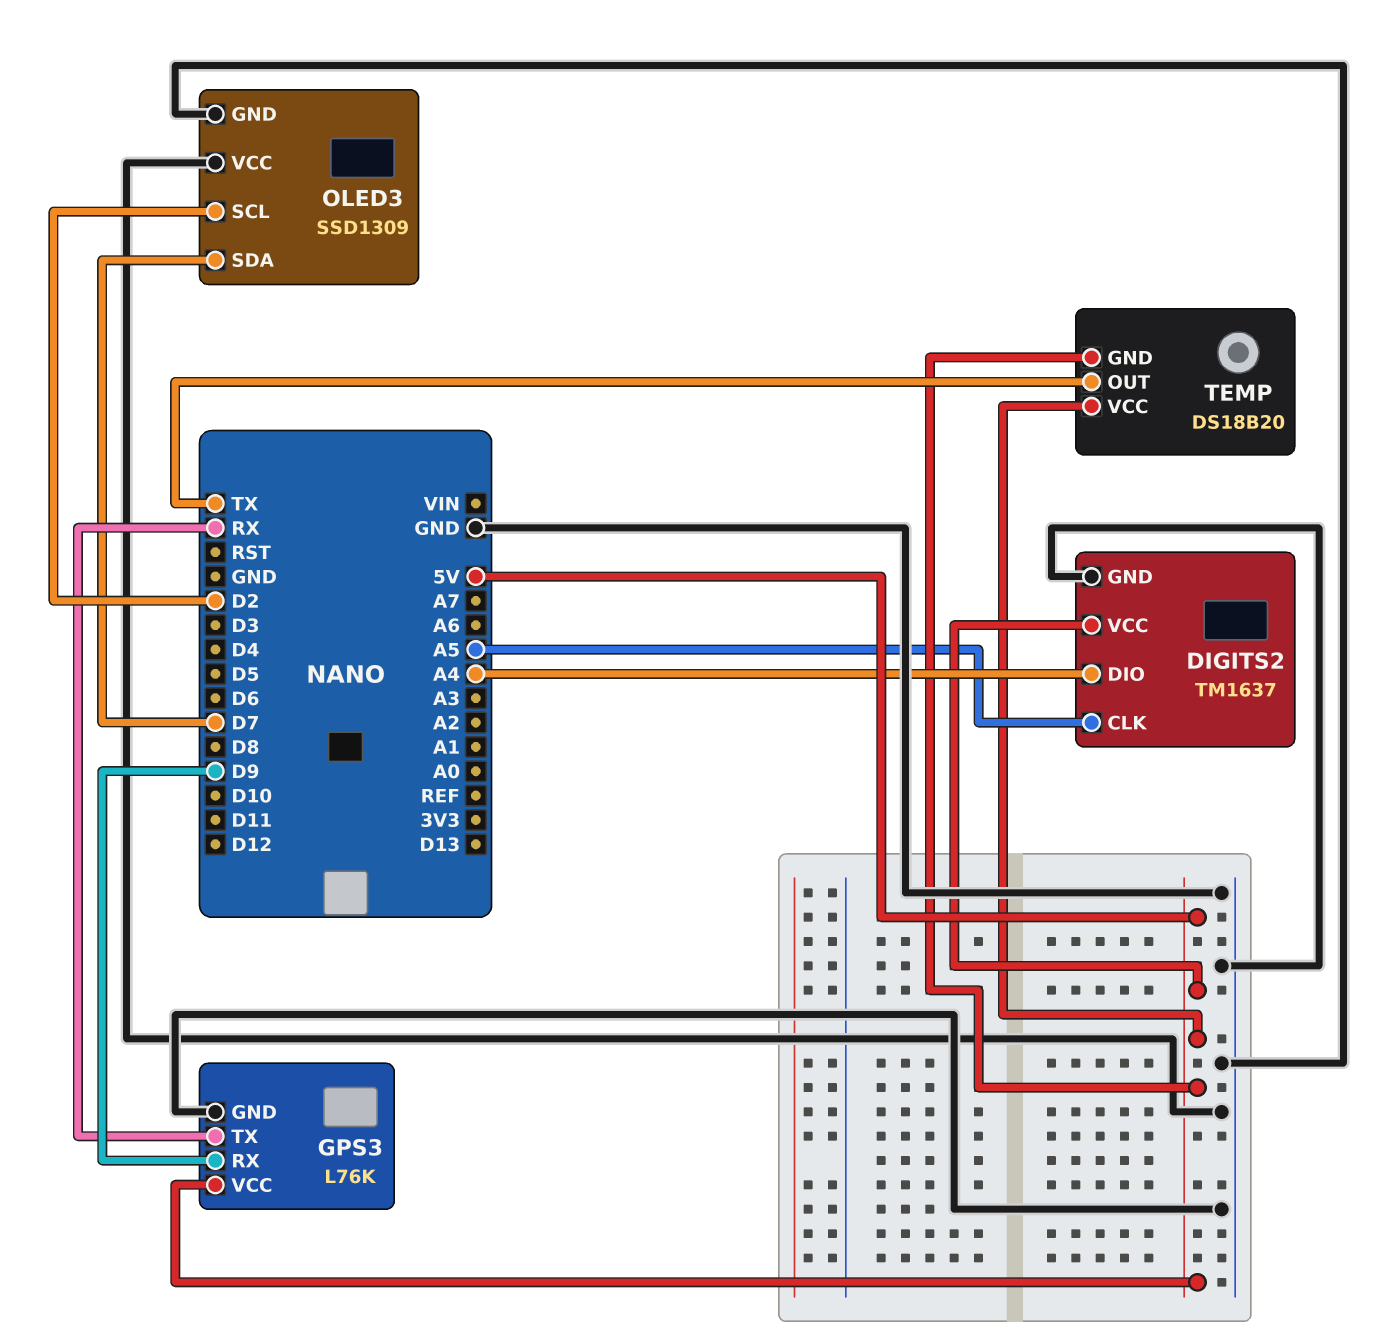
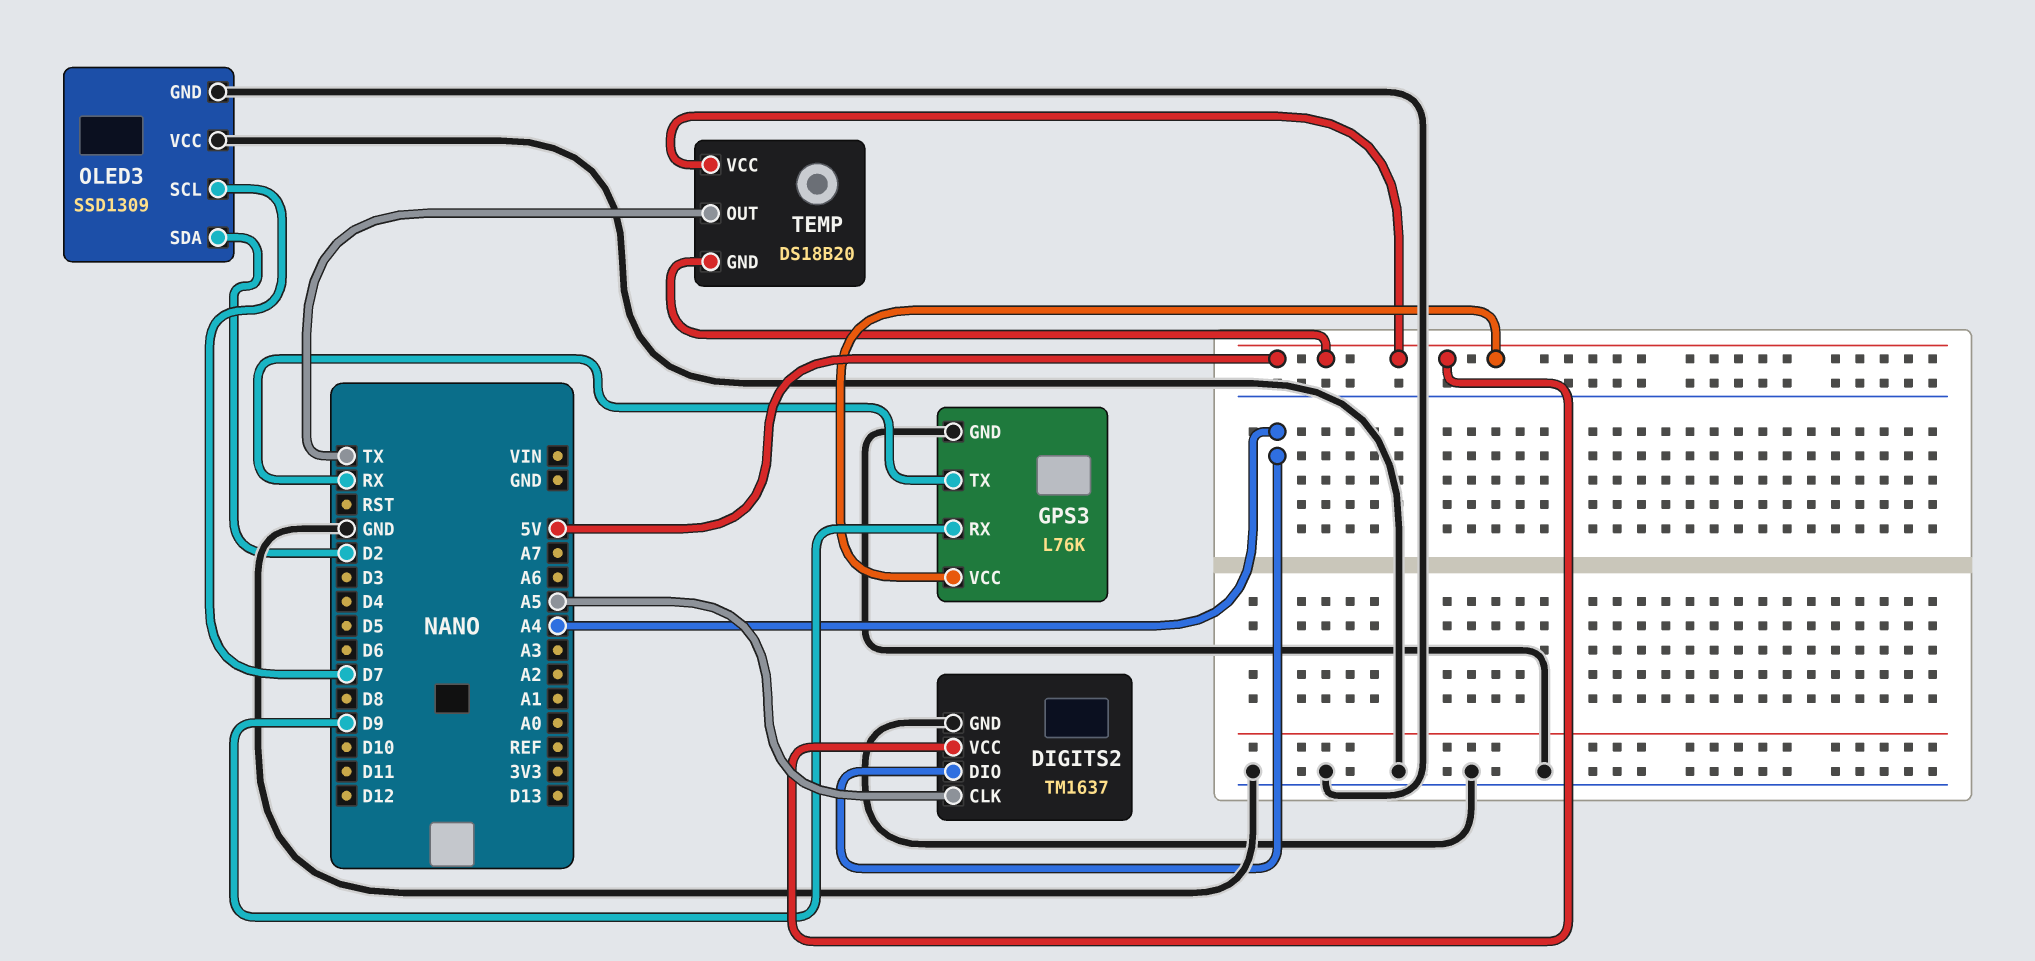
OLED3 pin SCL: D2 -> D7
OLED3 pin SDA: D7 -> D2

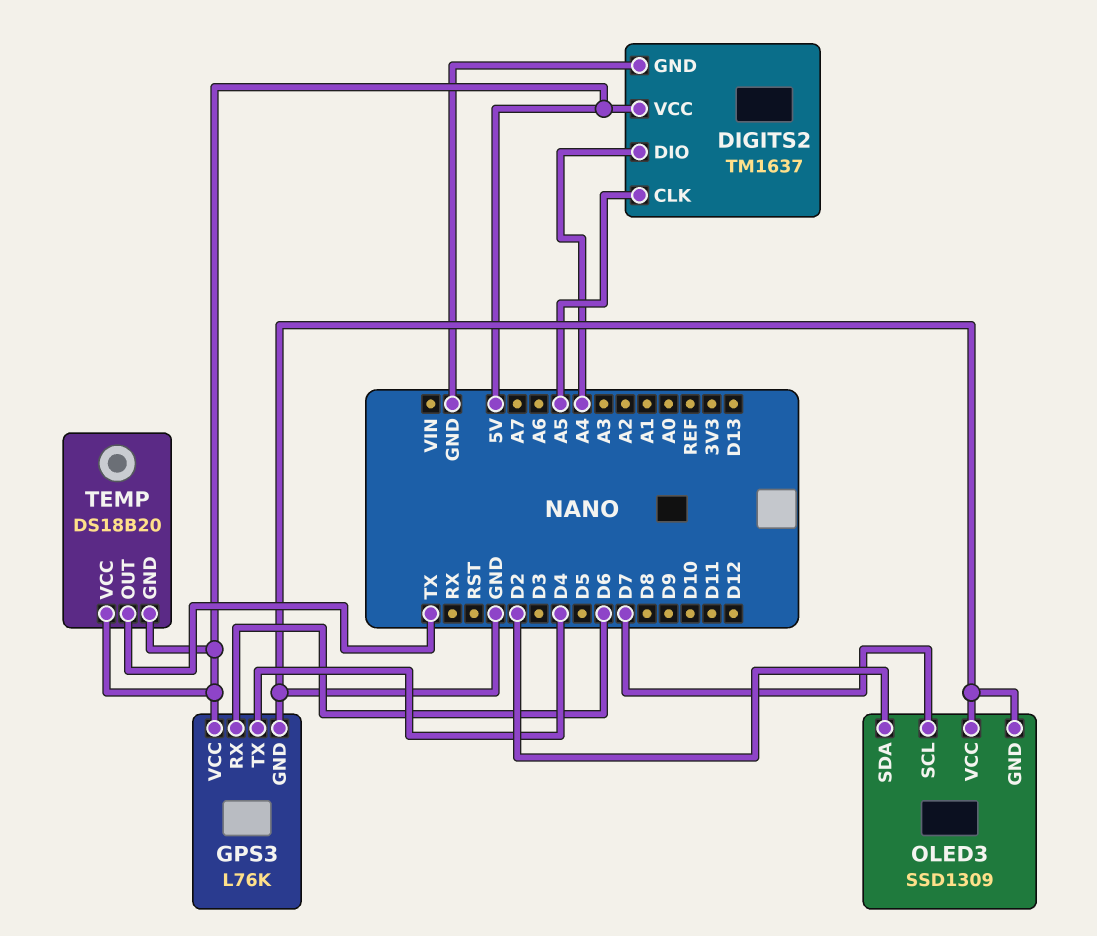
GPS3 pin RX: D9 -> D6
GPS3 pin TX: RX -> D4

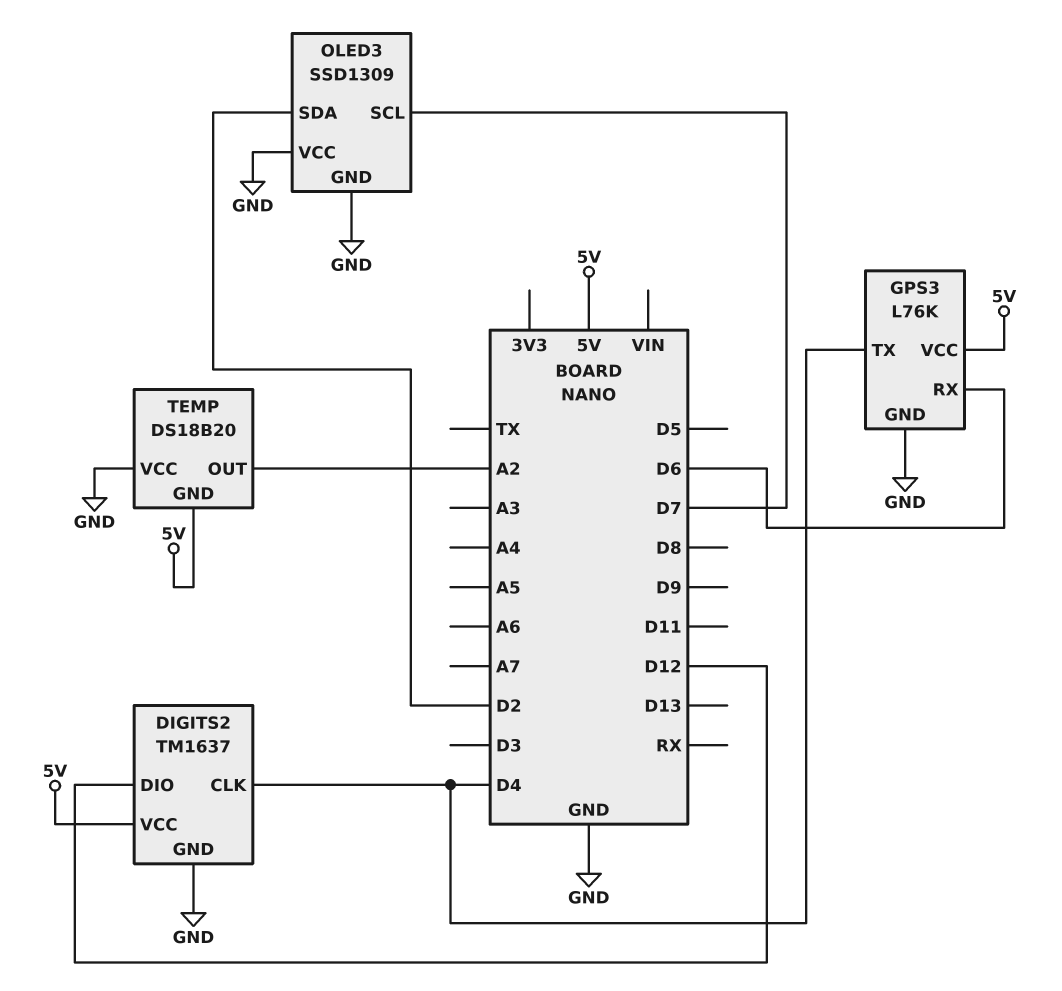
DIGITS2 pin CLK: A5 -> D4
DIGITS2 pin DIO: A4 -> D12
TEMP pin OUT: TX -> A2
TEMP pin VCC: 5V -> GND

